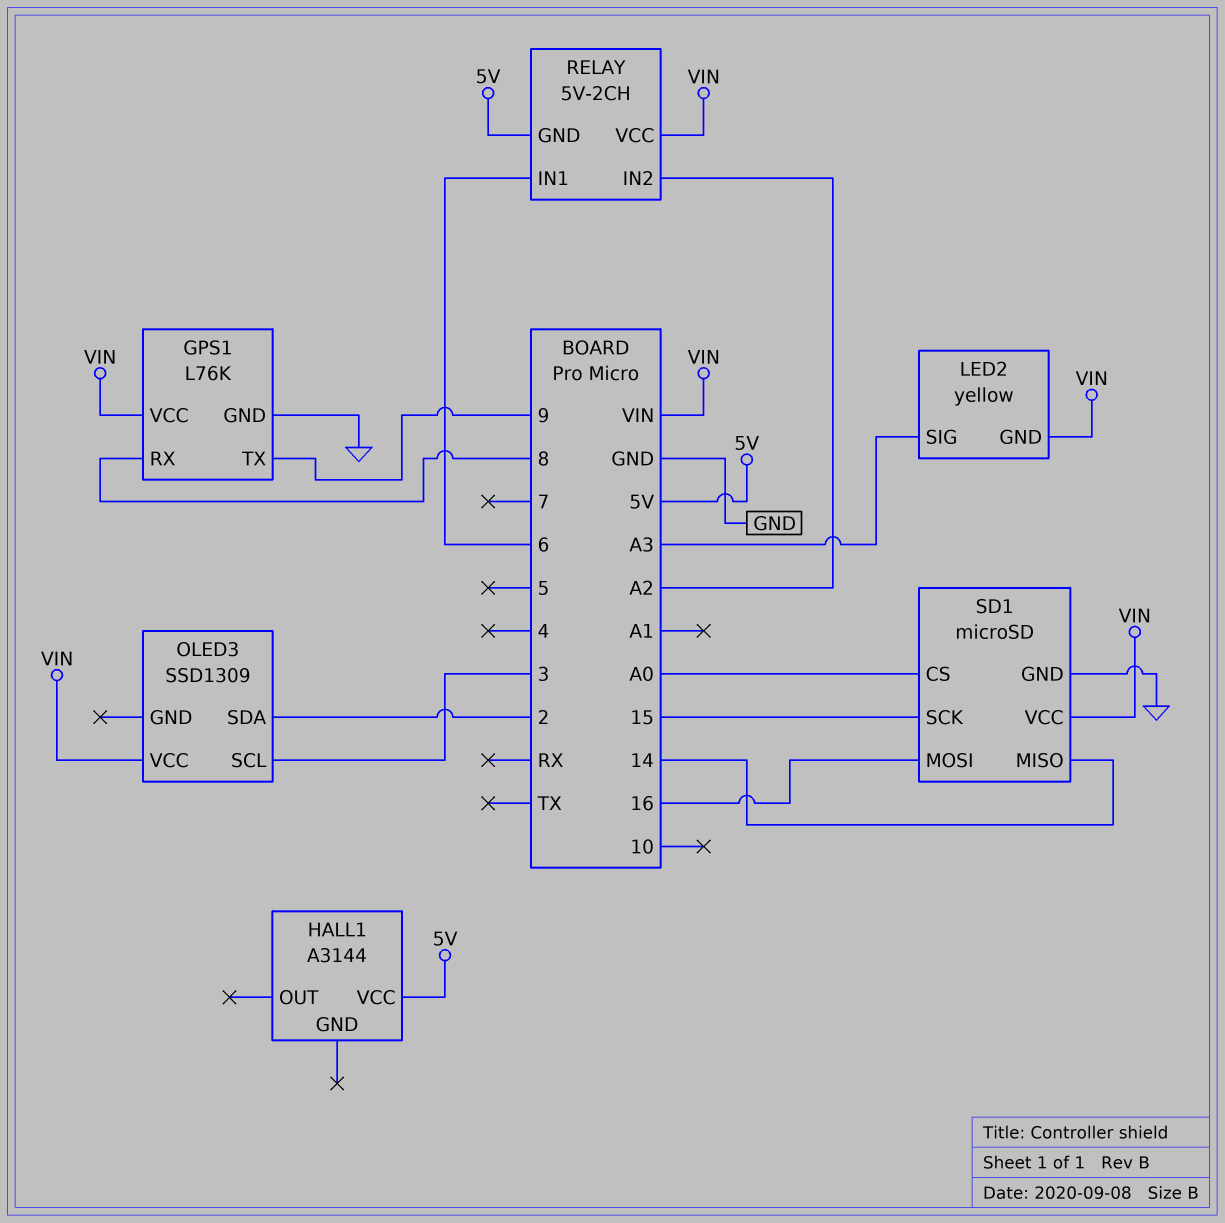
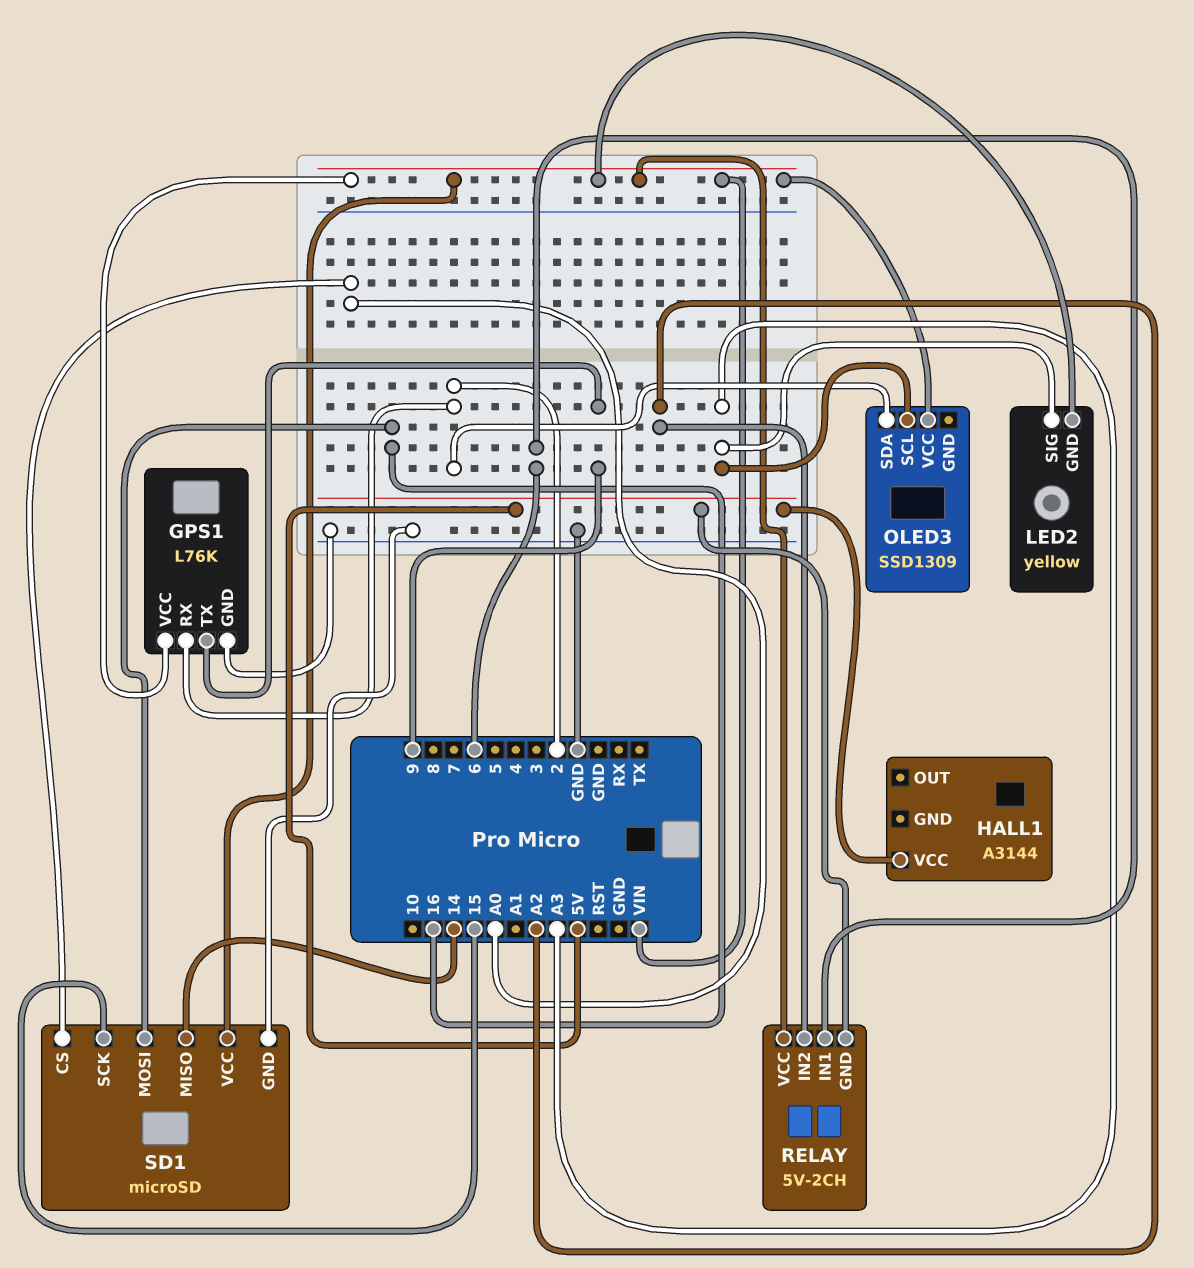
GPS1 pin RX: 8 -> 2
OLED3 pin SCL: 3 -> A3

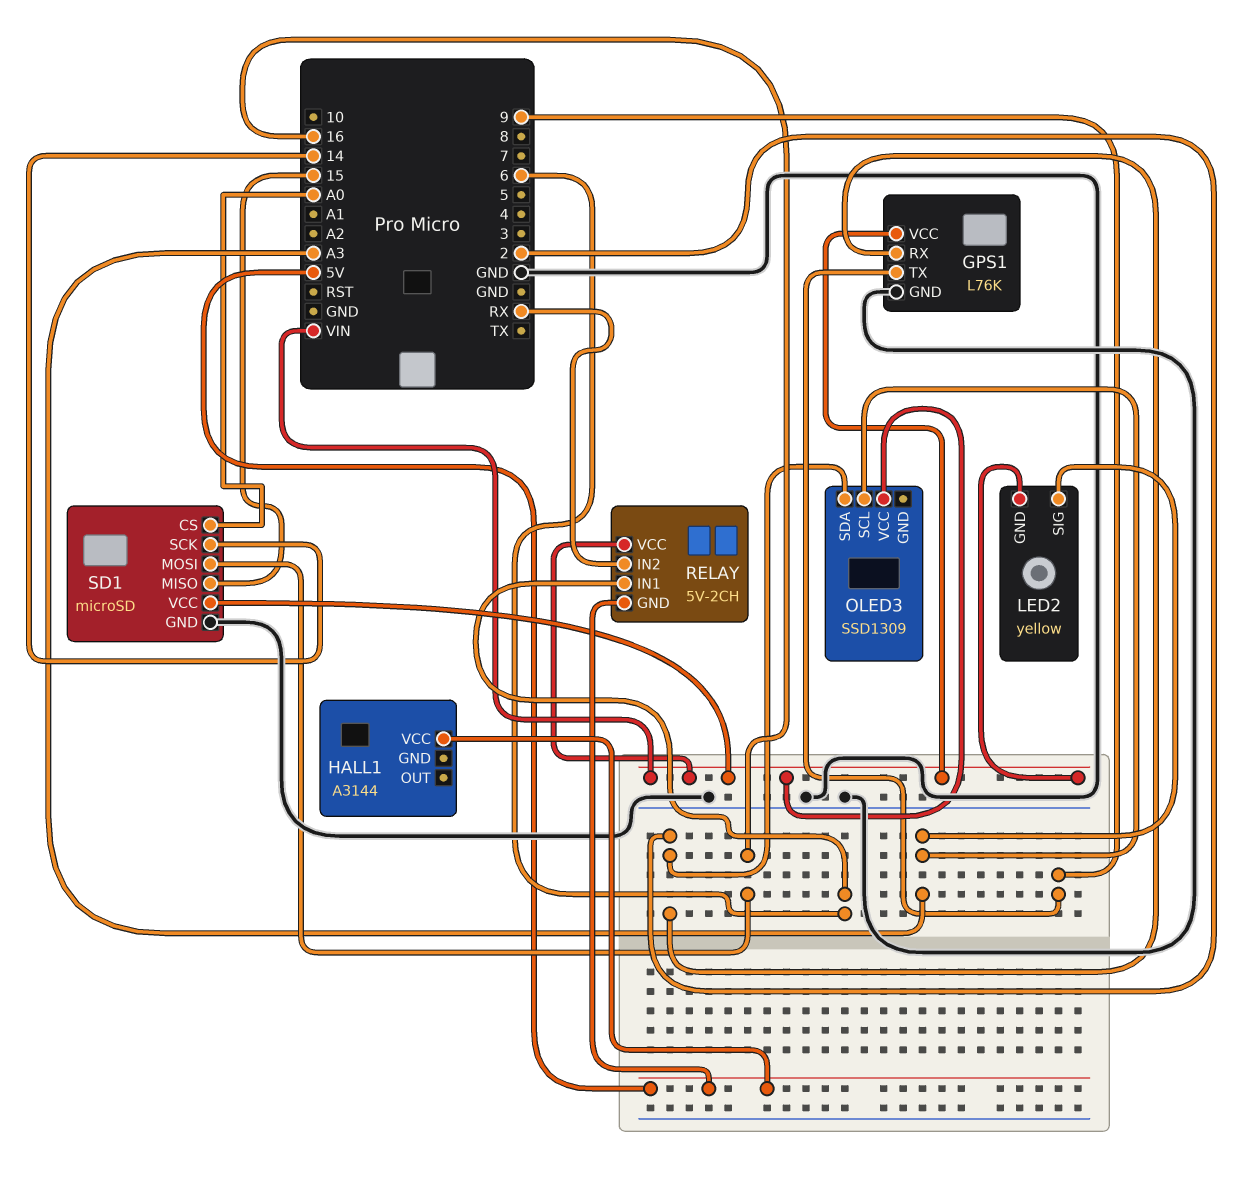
RELAY pin IN2: A2 -> RX
SD1 pin MISO: 14 -> 15
SD1 pin SCK: 15 -> 14

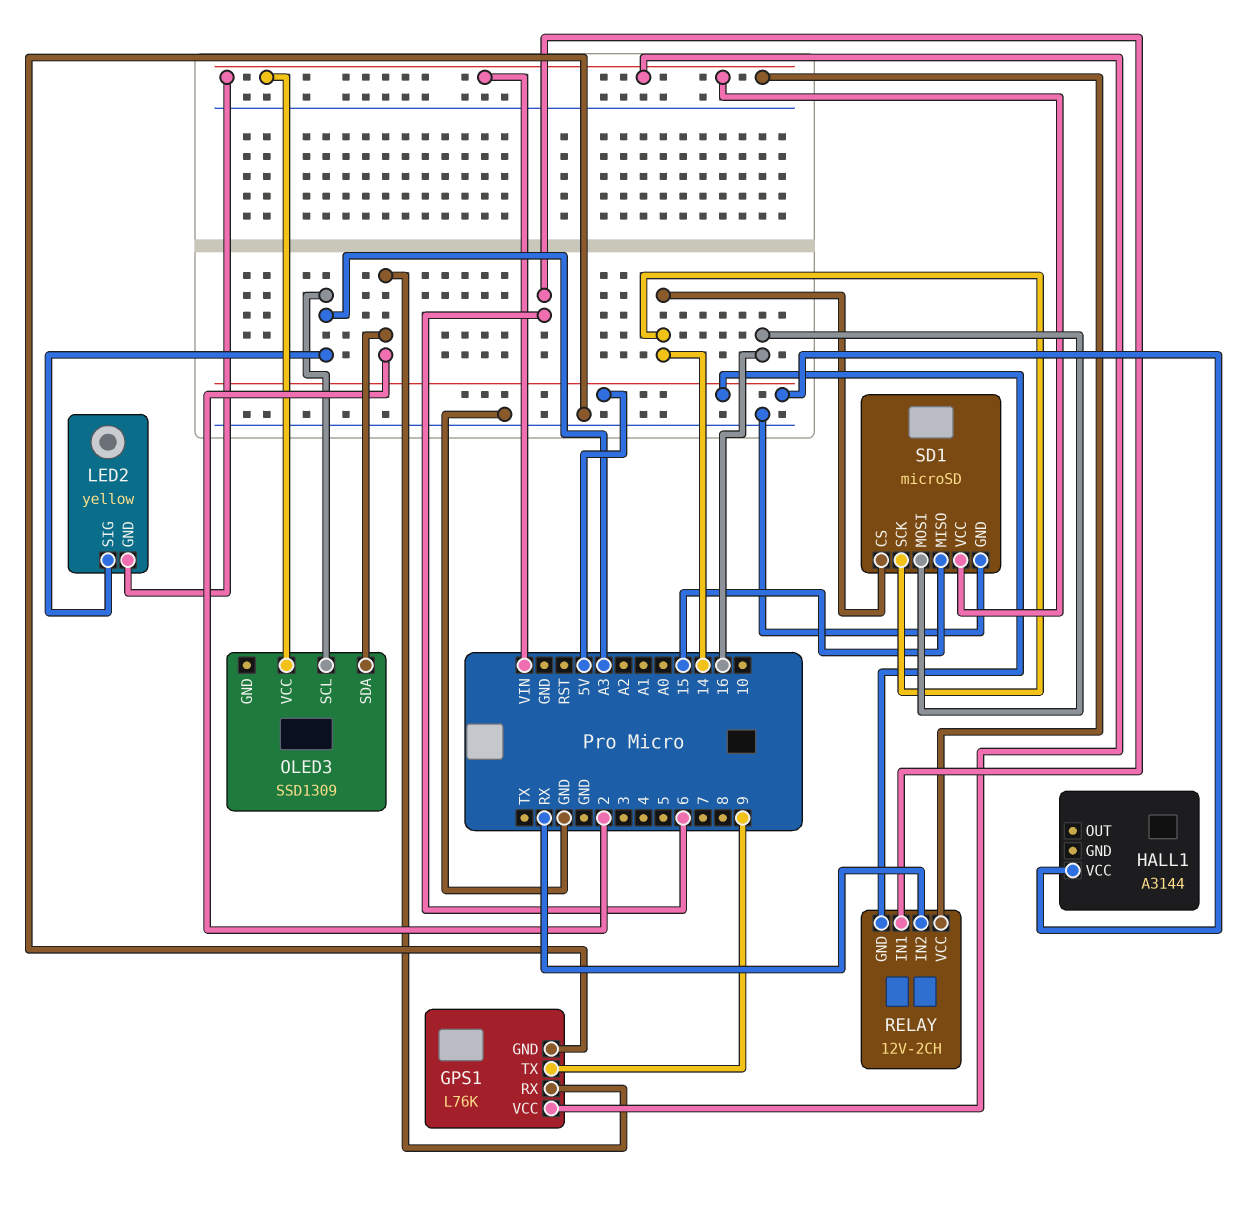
RELAY: 5V-2CH -> 12V-2CH
SD1 pin CS: A0 -> 14

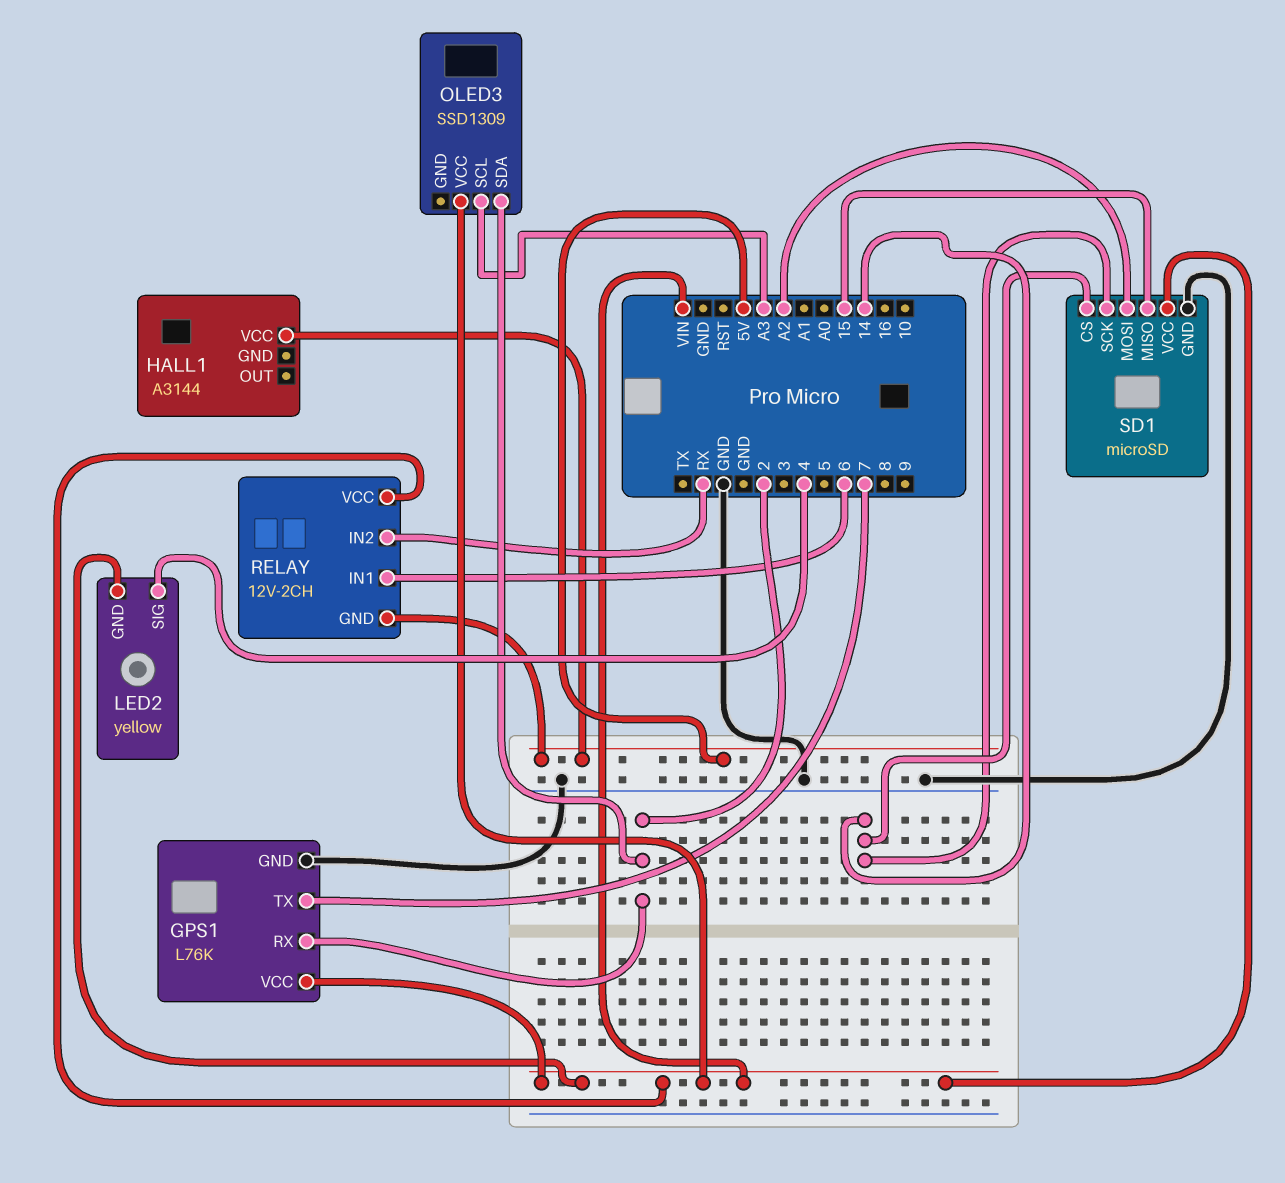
GPS1 pin TX: 9 -> 7
LED2 pin SIG: A3 -> 4
SD1 pin MOSI: 16 -> A2

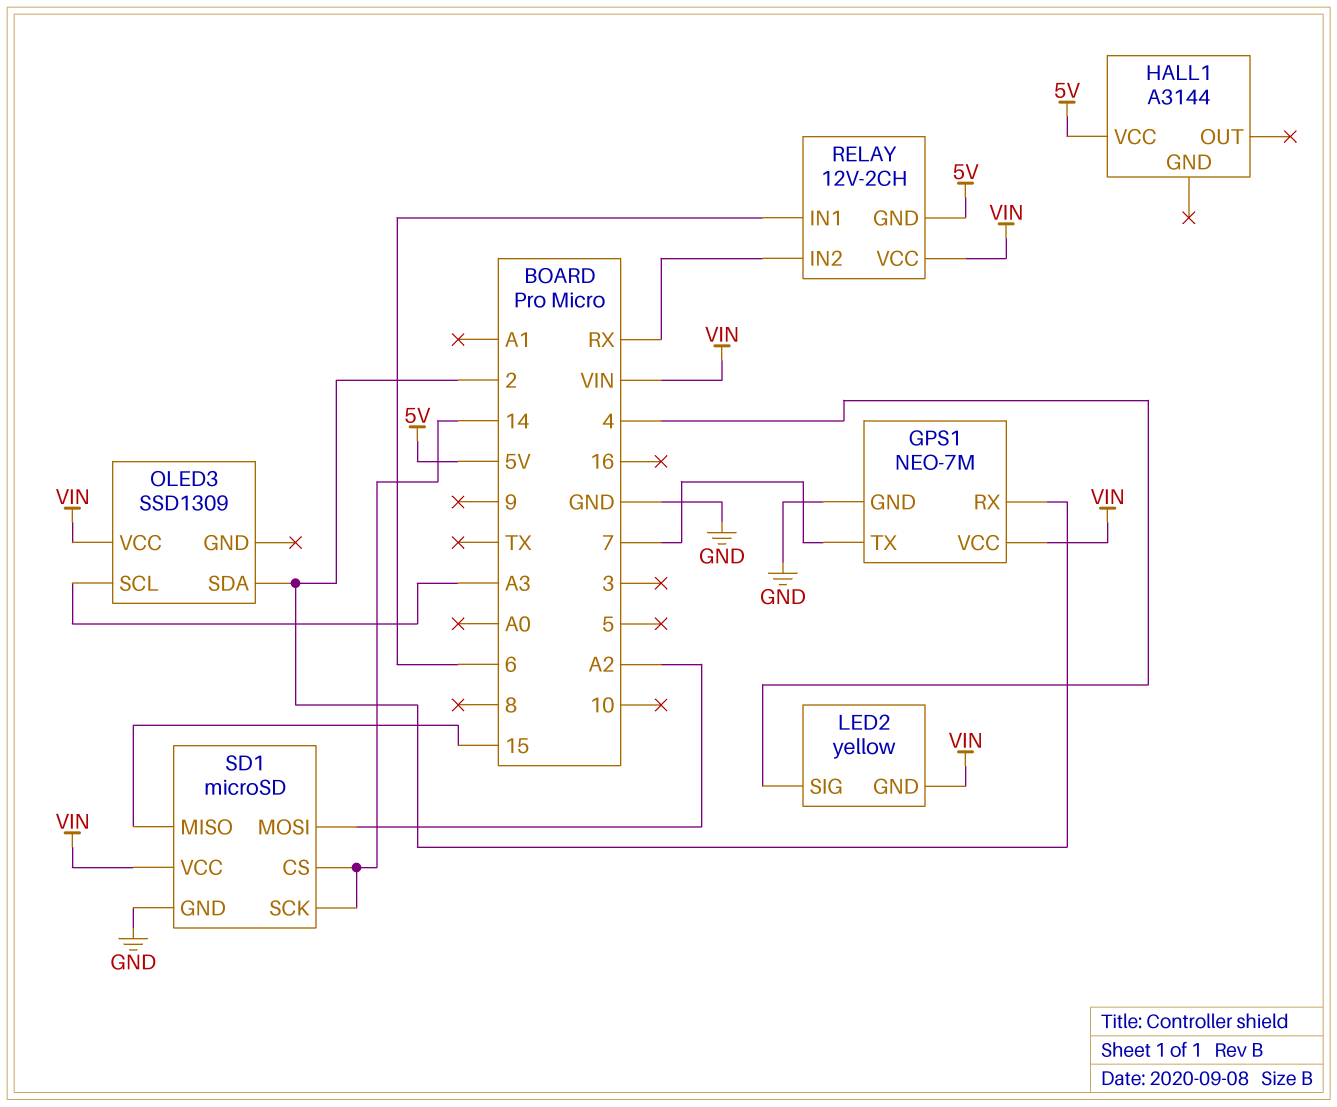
GPS1: L76K -> NEO-7M

